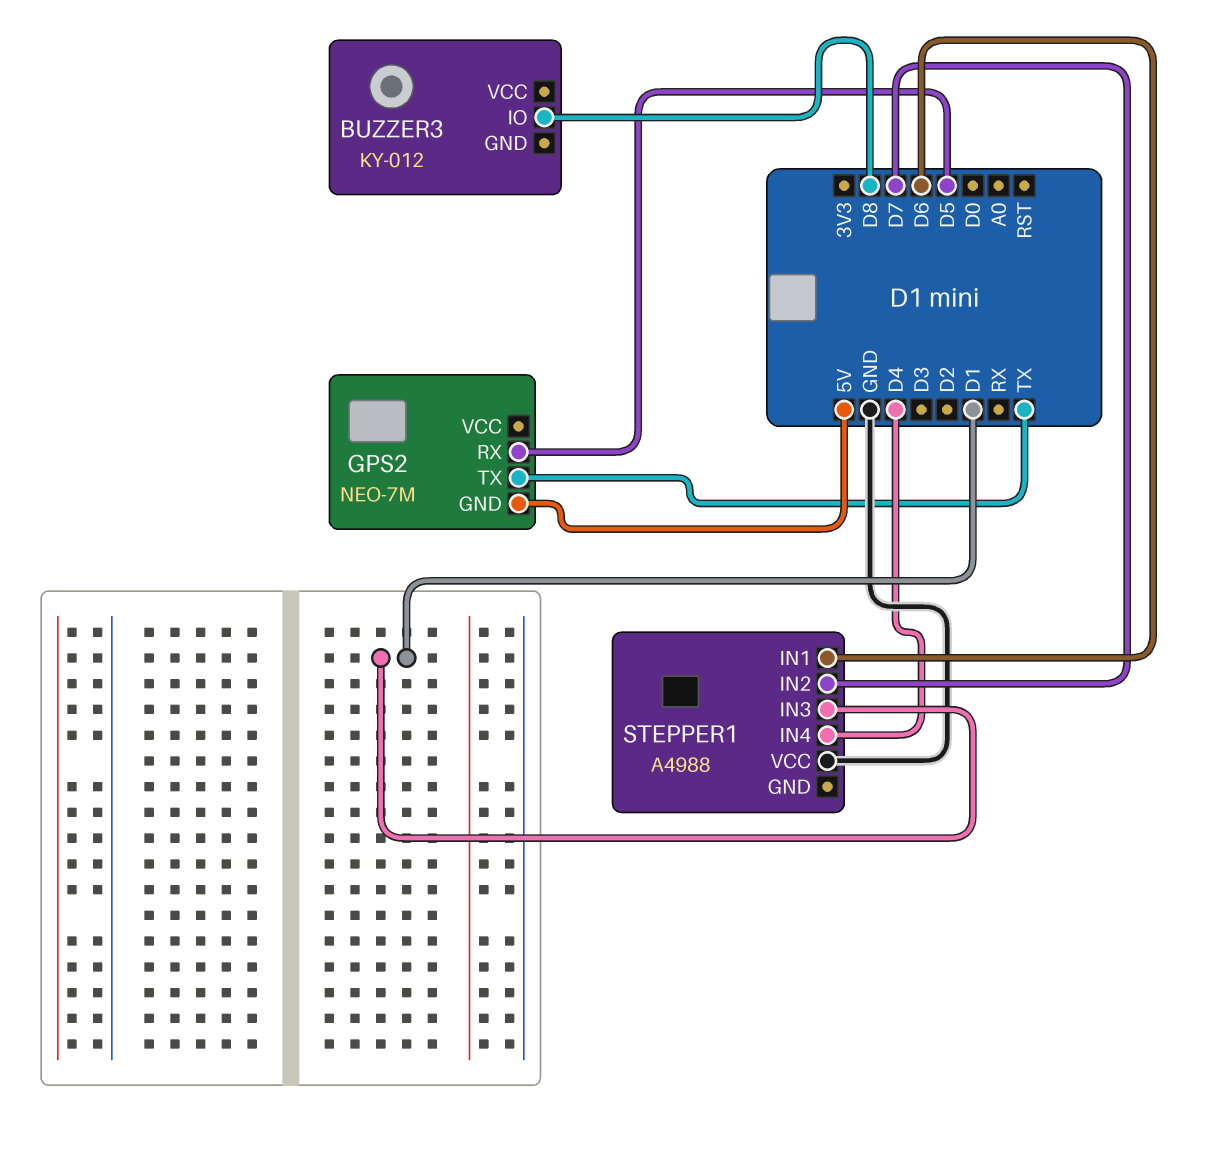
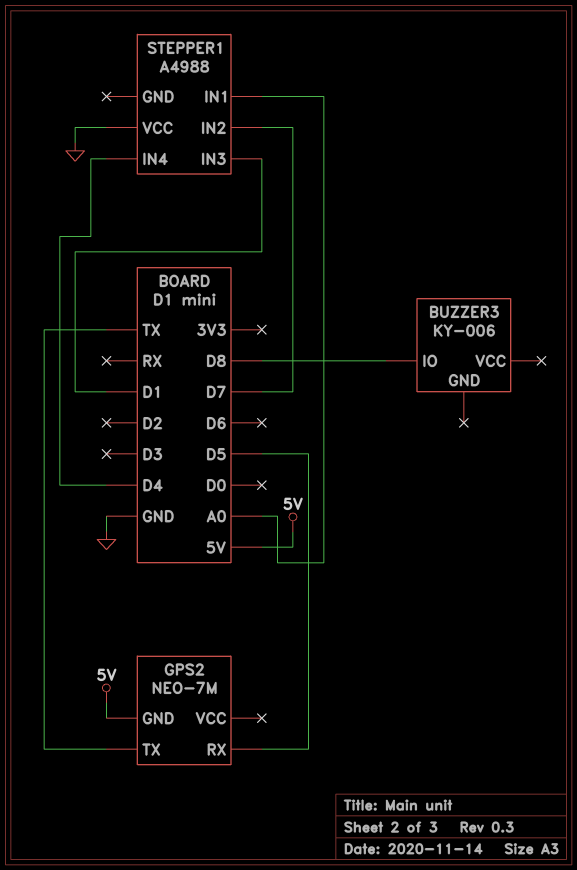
BUZZER3: KY-012 -> KY-006
STEPPER1 pin IN1: D6 -> A0

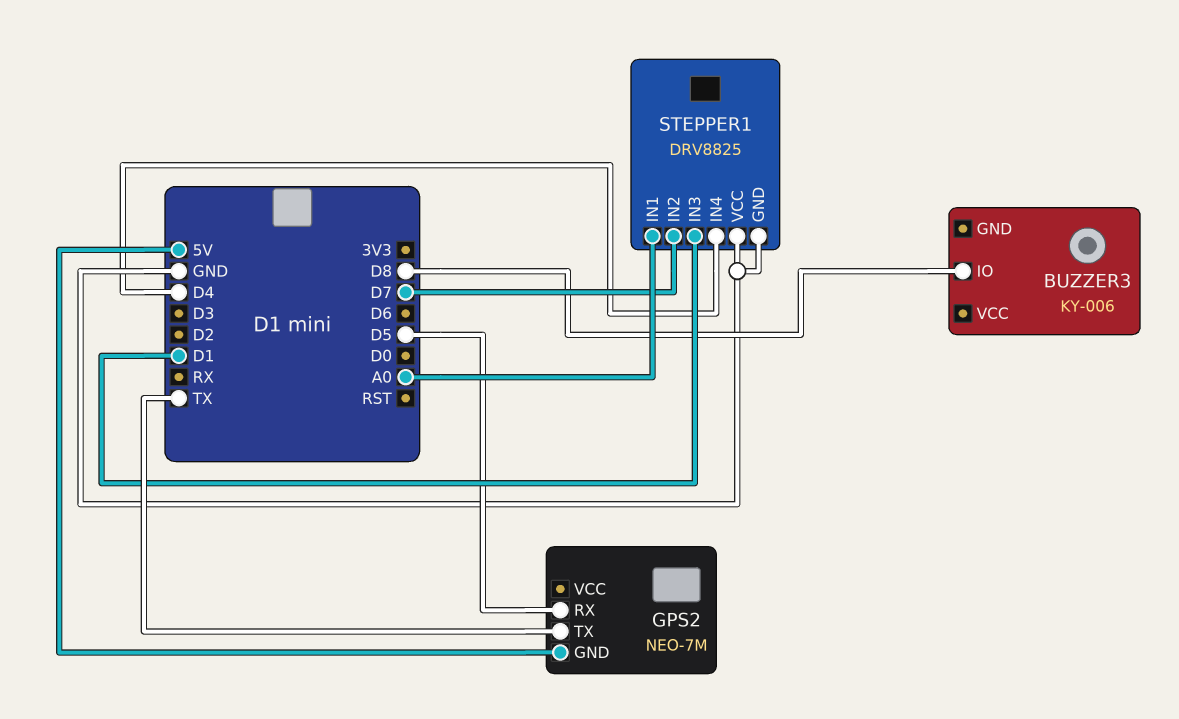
STEPPER1: A4988 -> DRV8825
STEPPER1 pin GND: none -> GND

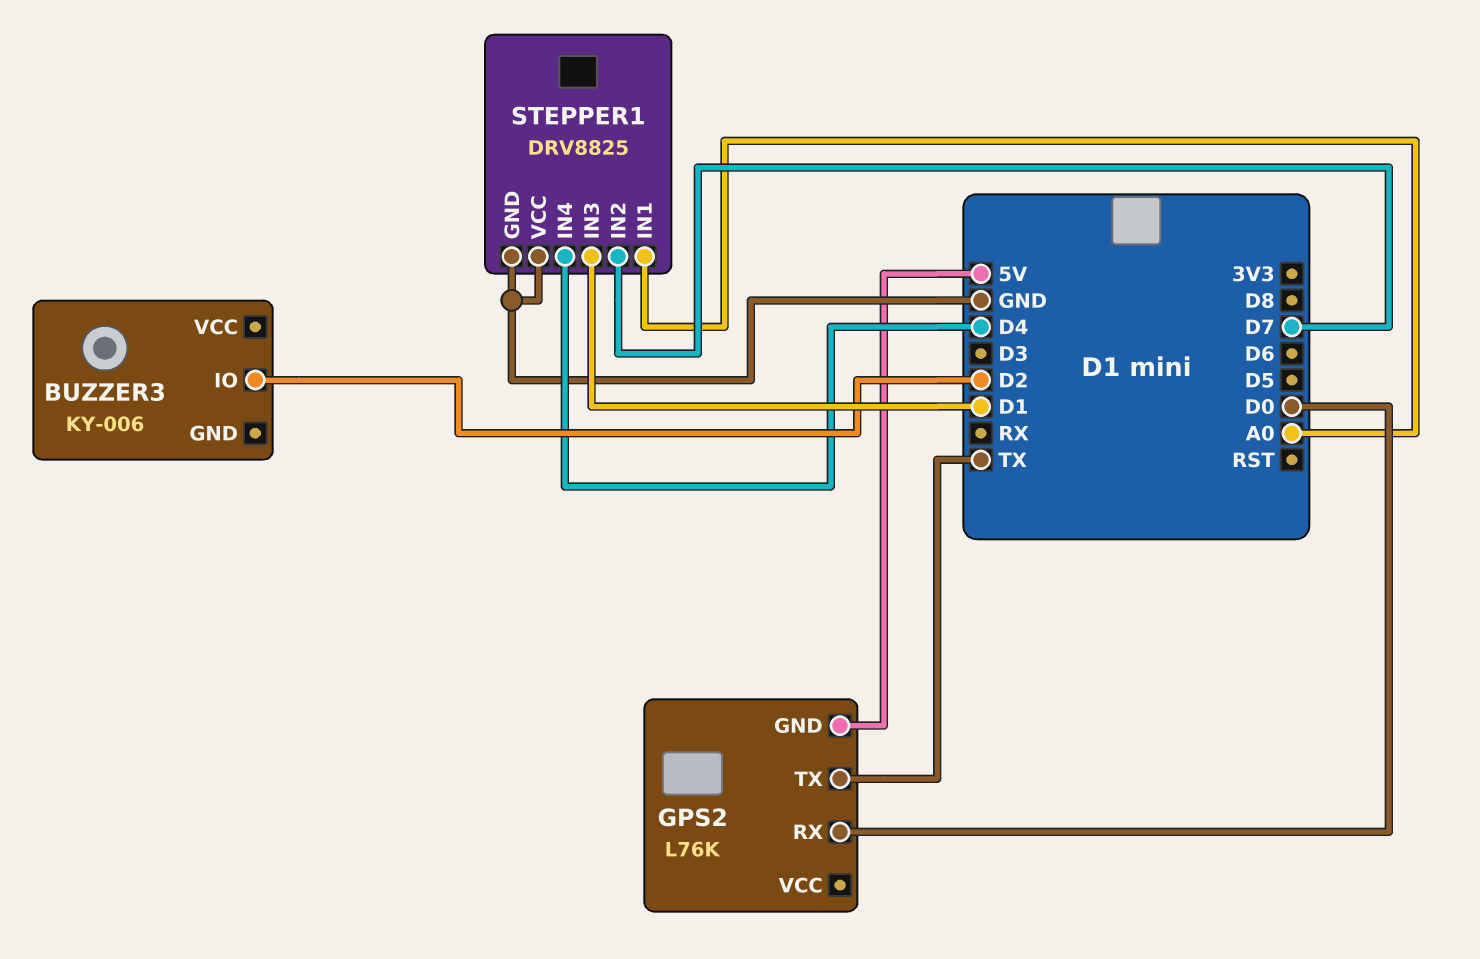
BUZZER3 pin IO: D8 -> D2
GPS2: NEO-7M -> L76K
GPS2 pin RX: D5 -> D0

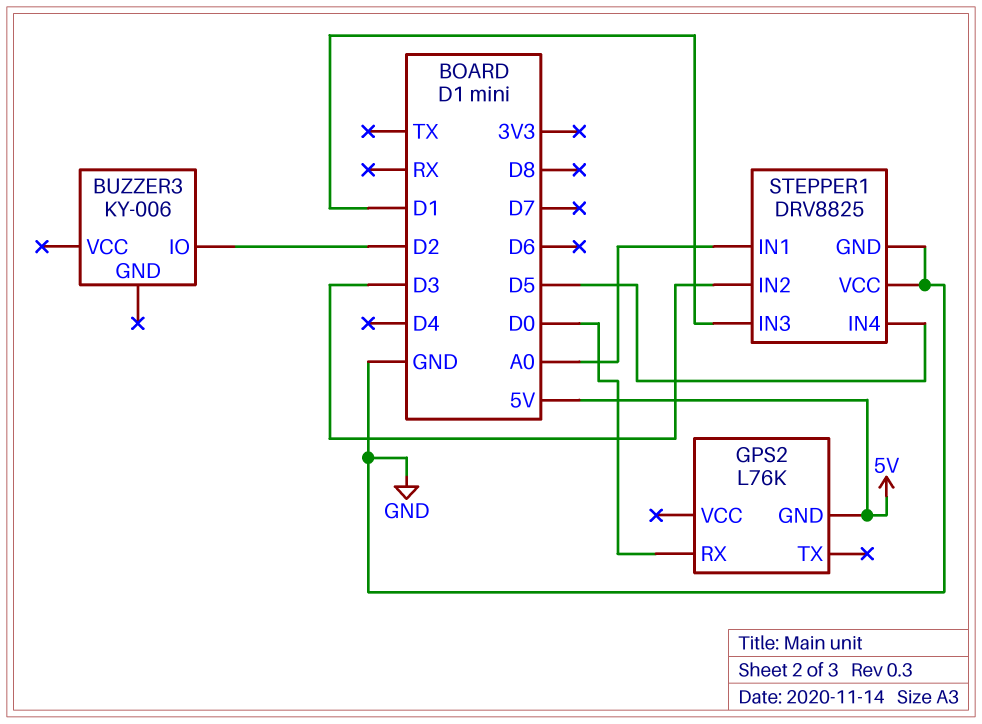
GPS2 pin TX: TX -> none
STEPPER1 pin IN2: D7 -> D3
STEPPER1 pin IN4: D4 -> D5

